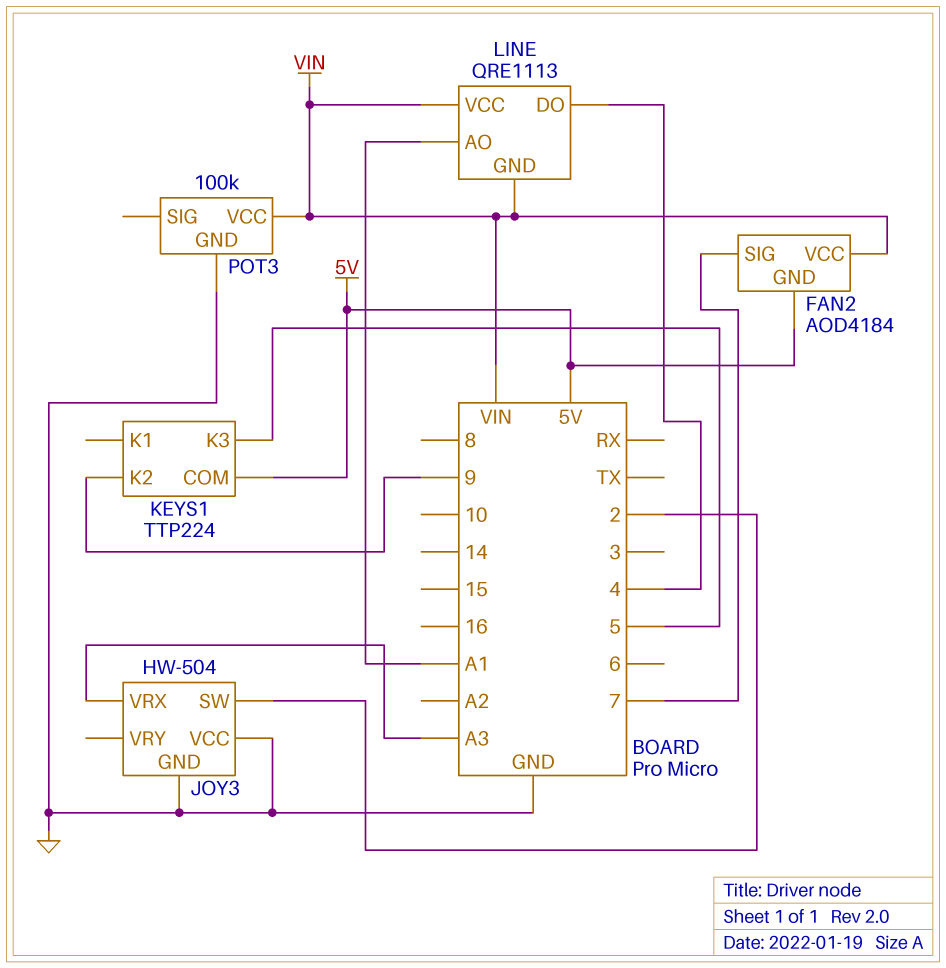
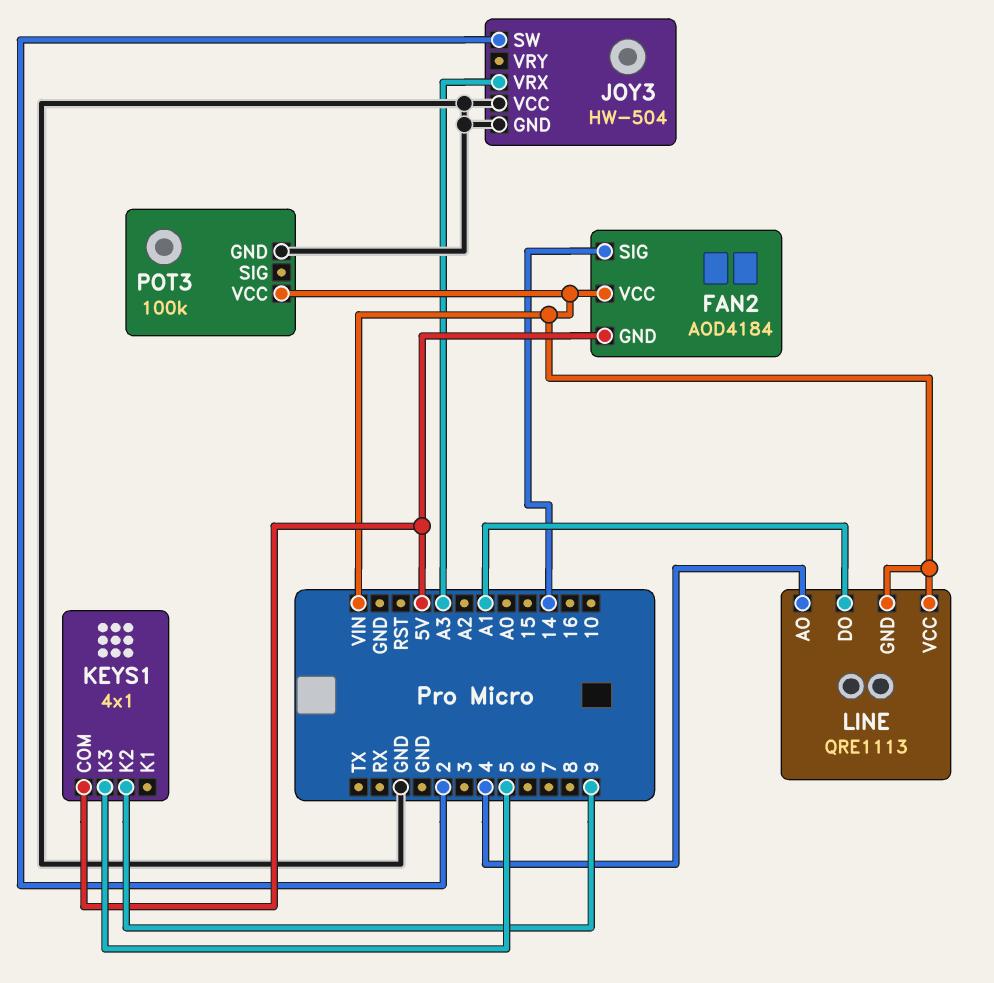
FAN2 pin SIG: 7 -> 14
KEYS1: TTP224 -> 4x1
LINE pin AO: A1 -> 4
LINE pin DO: 4 -> A1

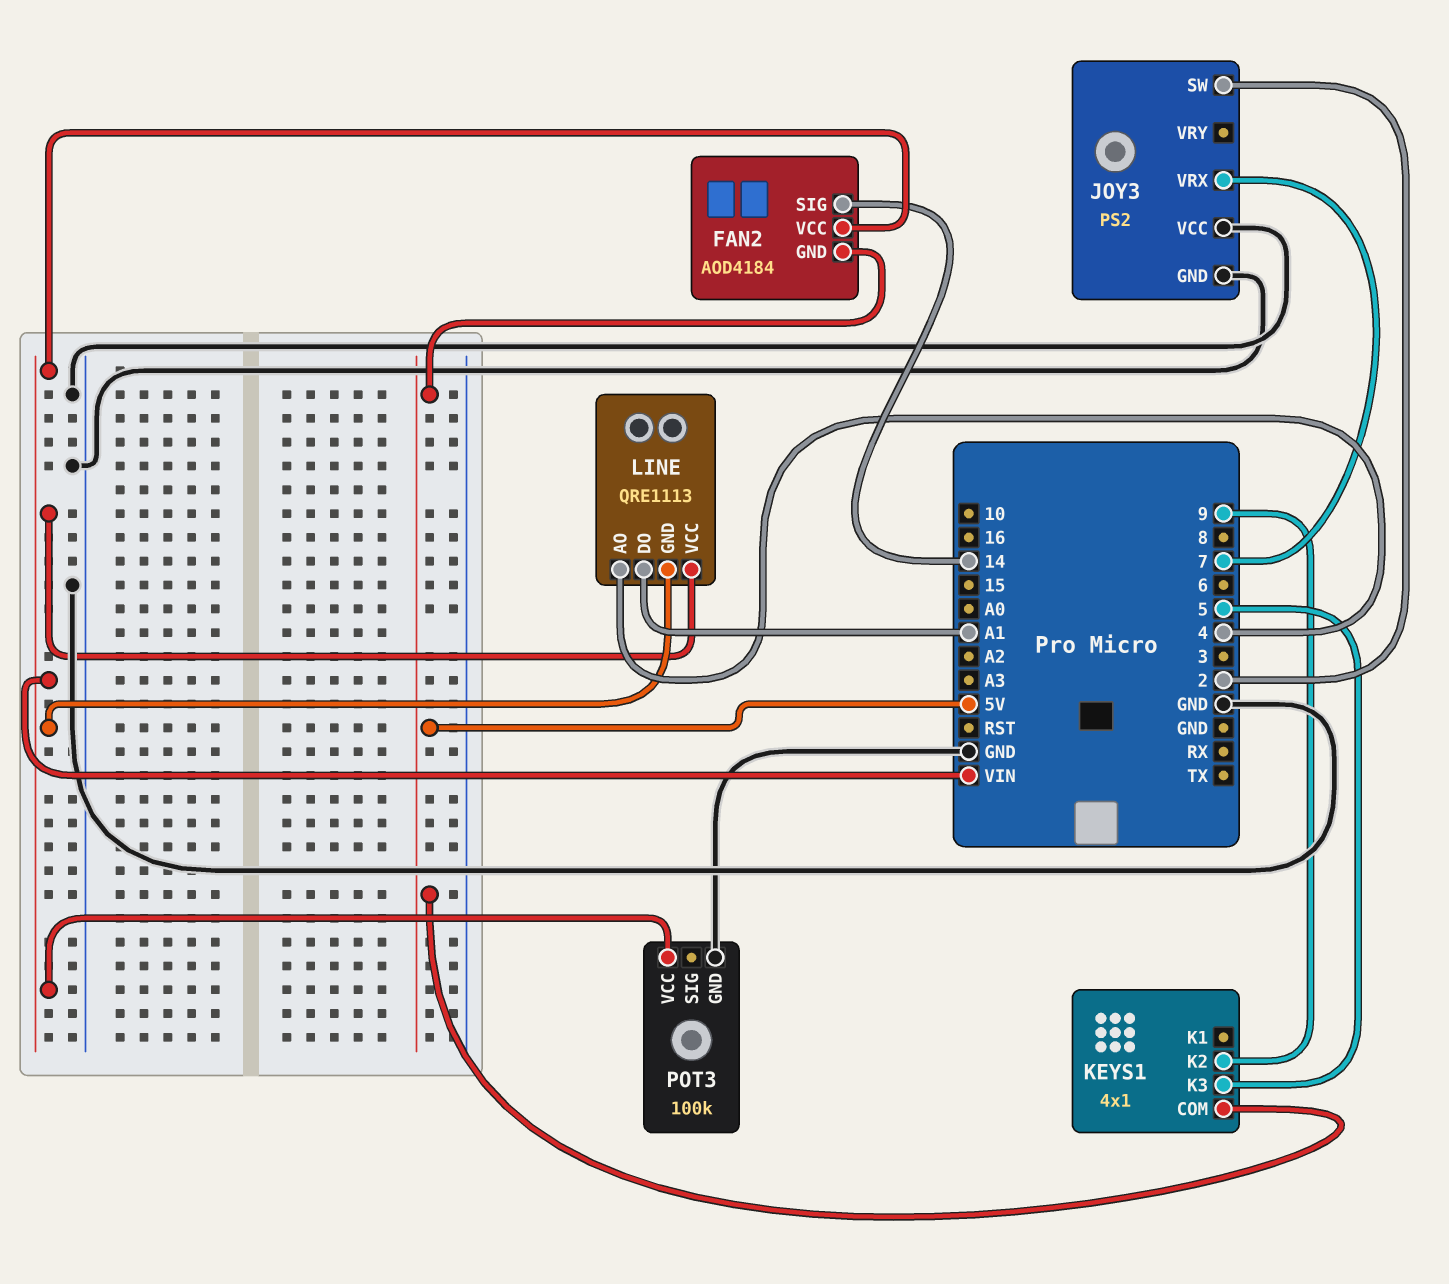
JOY3: HW-504 -> PS2
JOY3 pin VRX: A3 -> 7

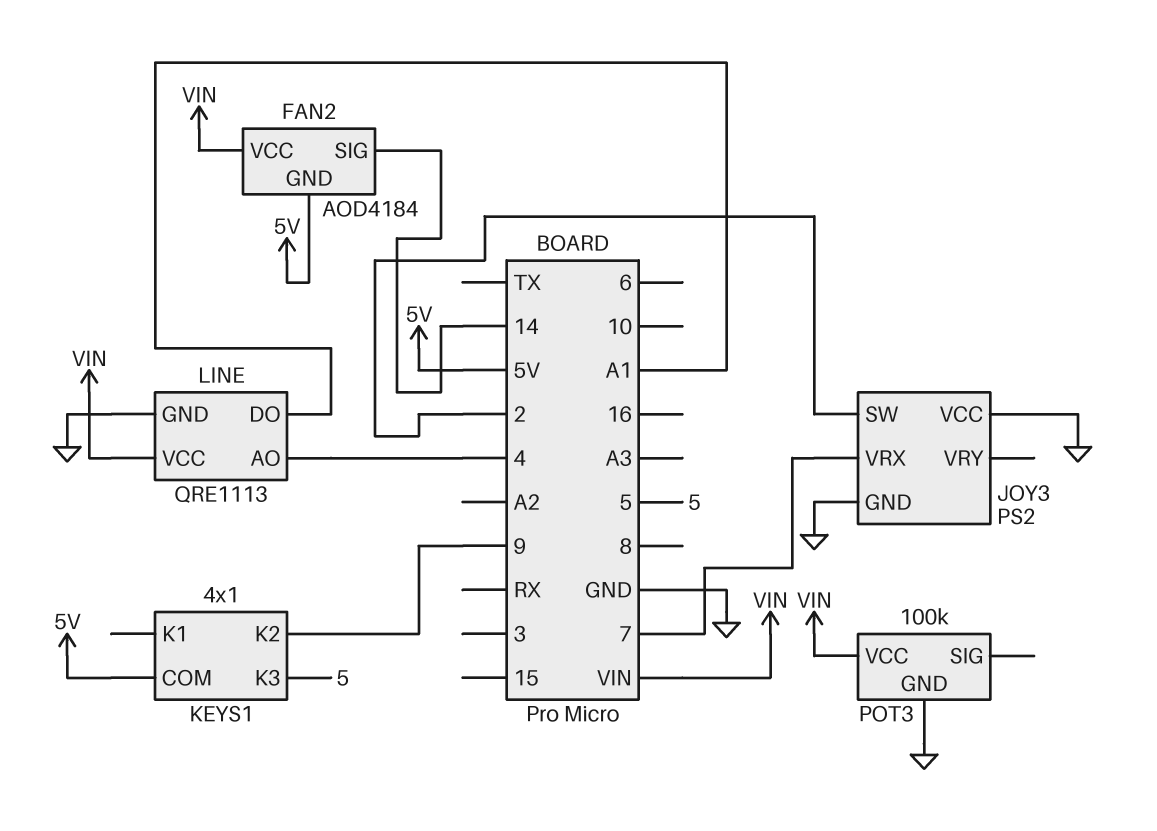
LINE pin GND: VIN -> GND

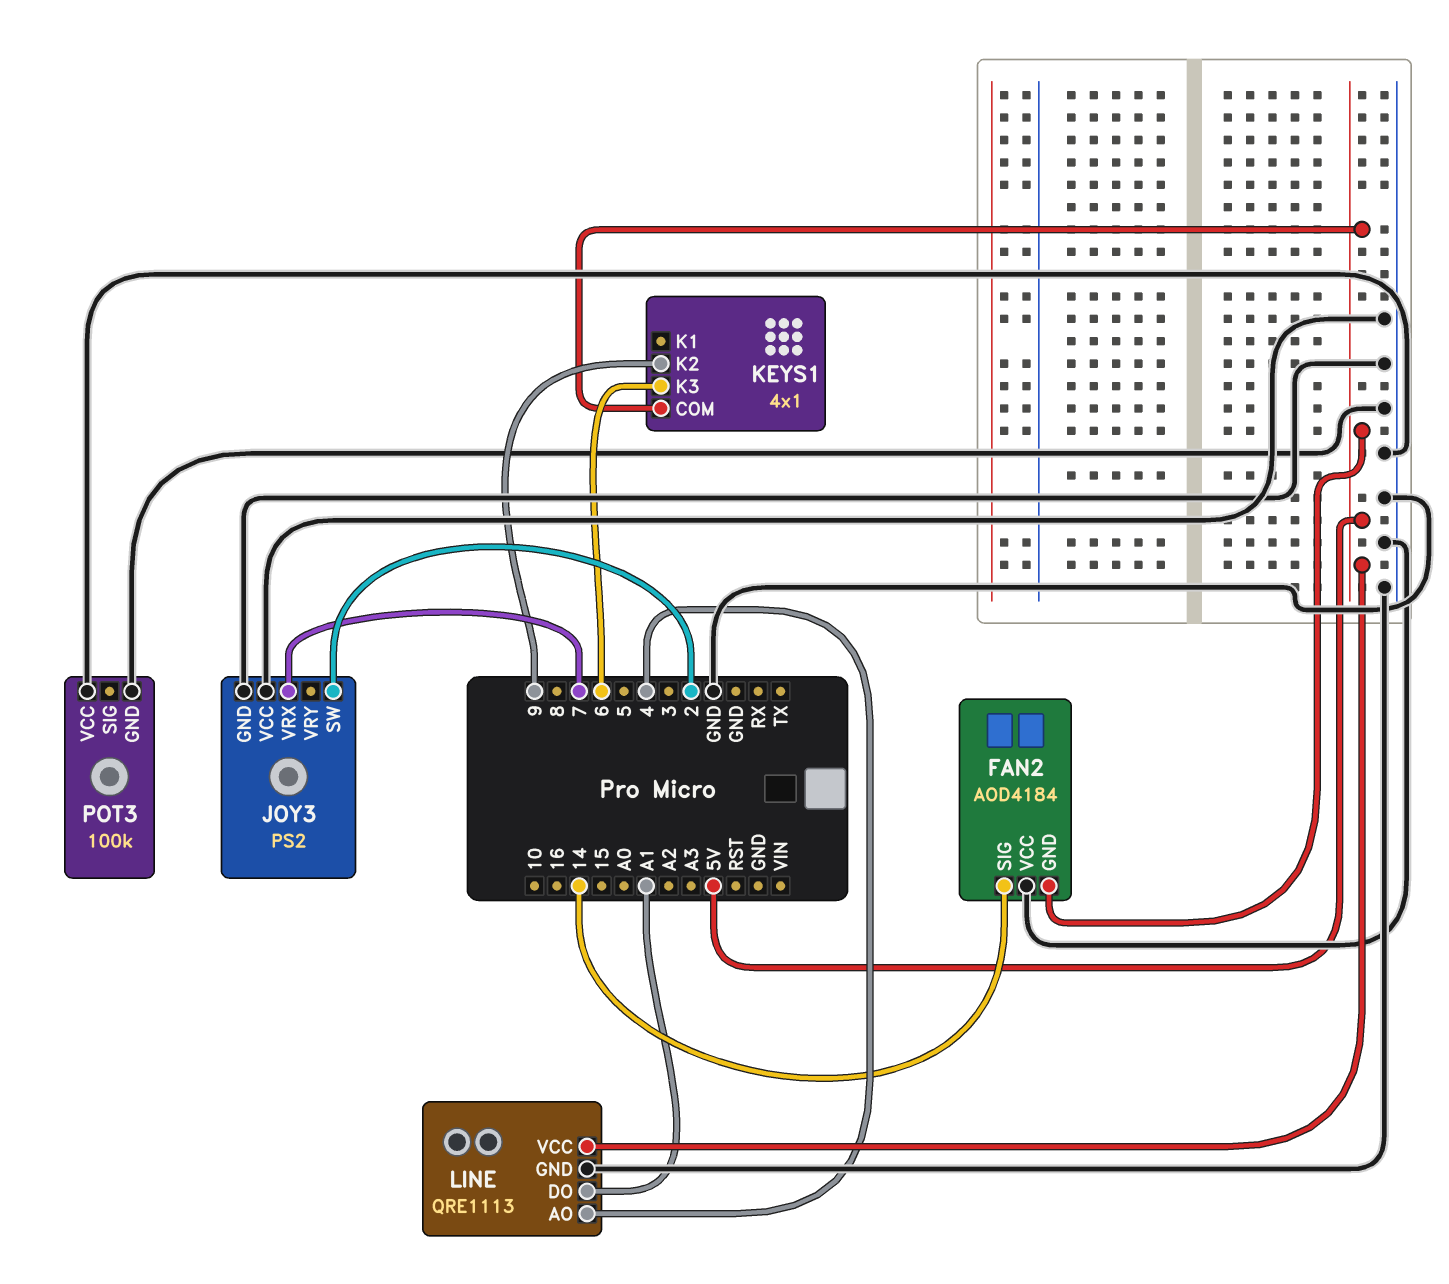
FAN2 pin VCC: VIN -> GND
KEYS1 pin K3: 5 -> 6
LINE pin VCC: VIN -> 5V
POT3 pin VCC: VIN -> GND

